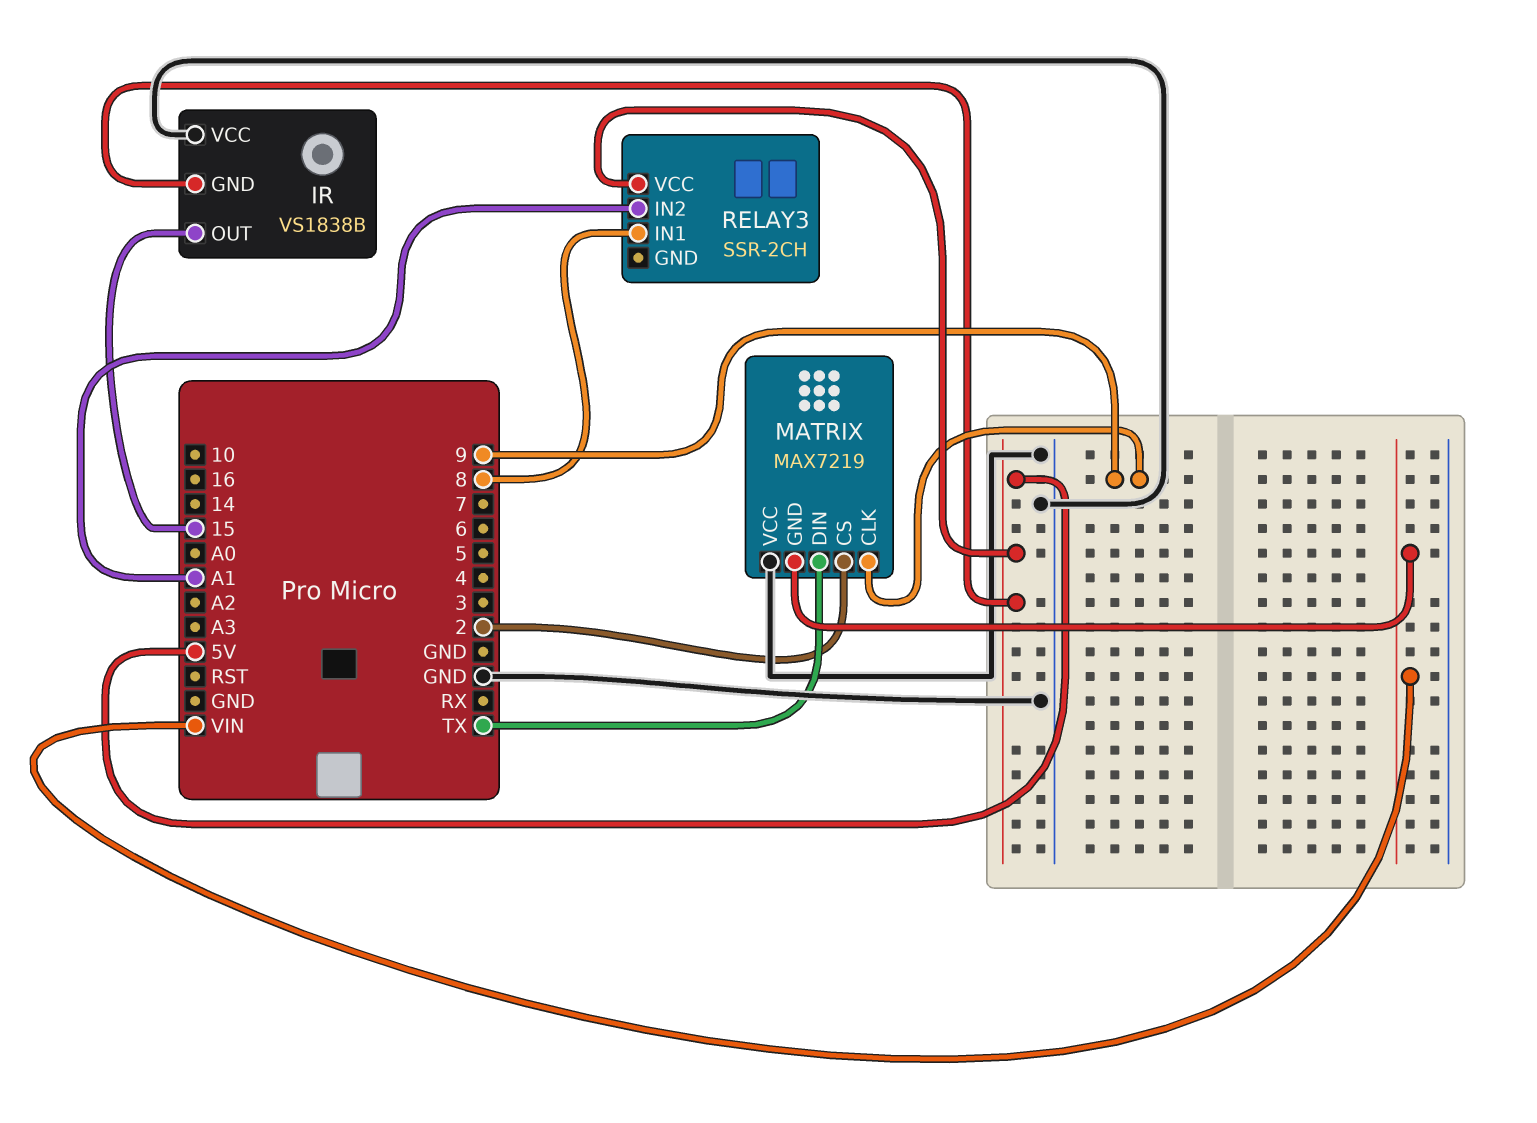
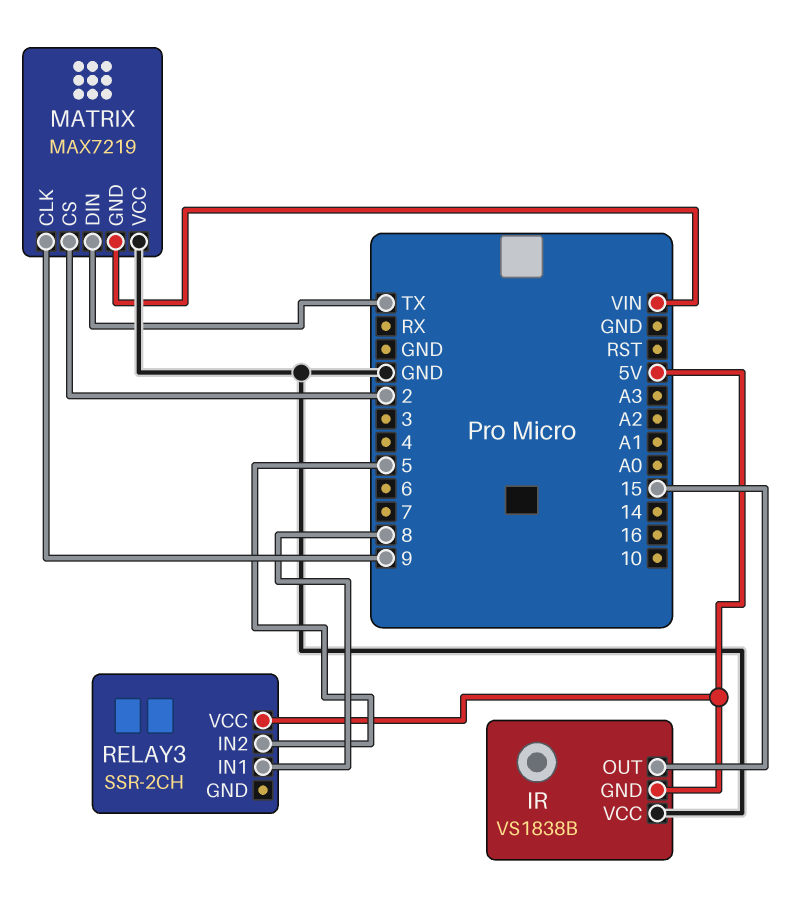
RELAY3 pin IN2: A1 -> 5

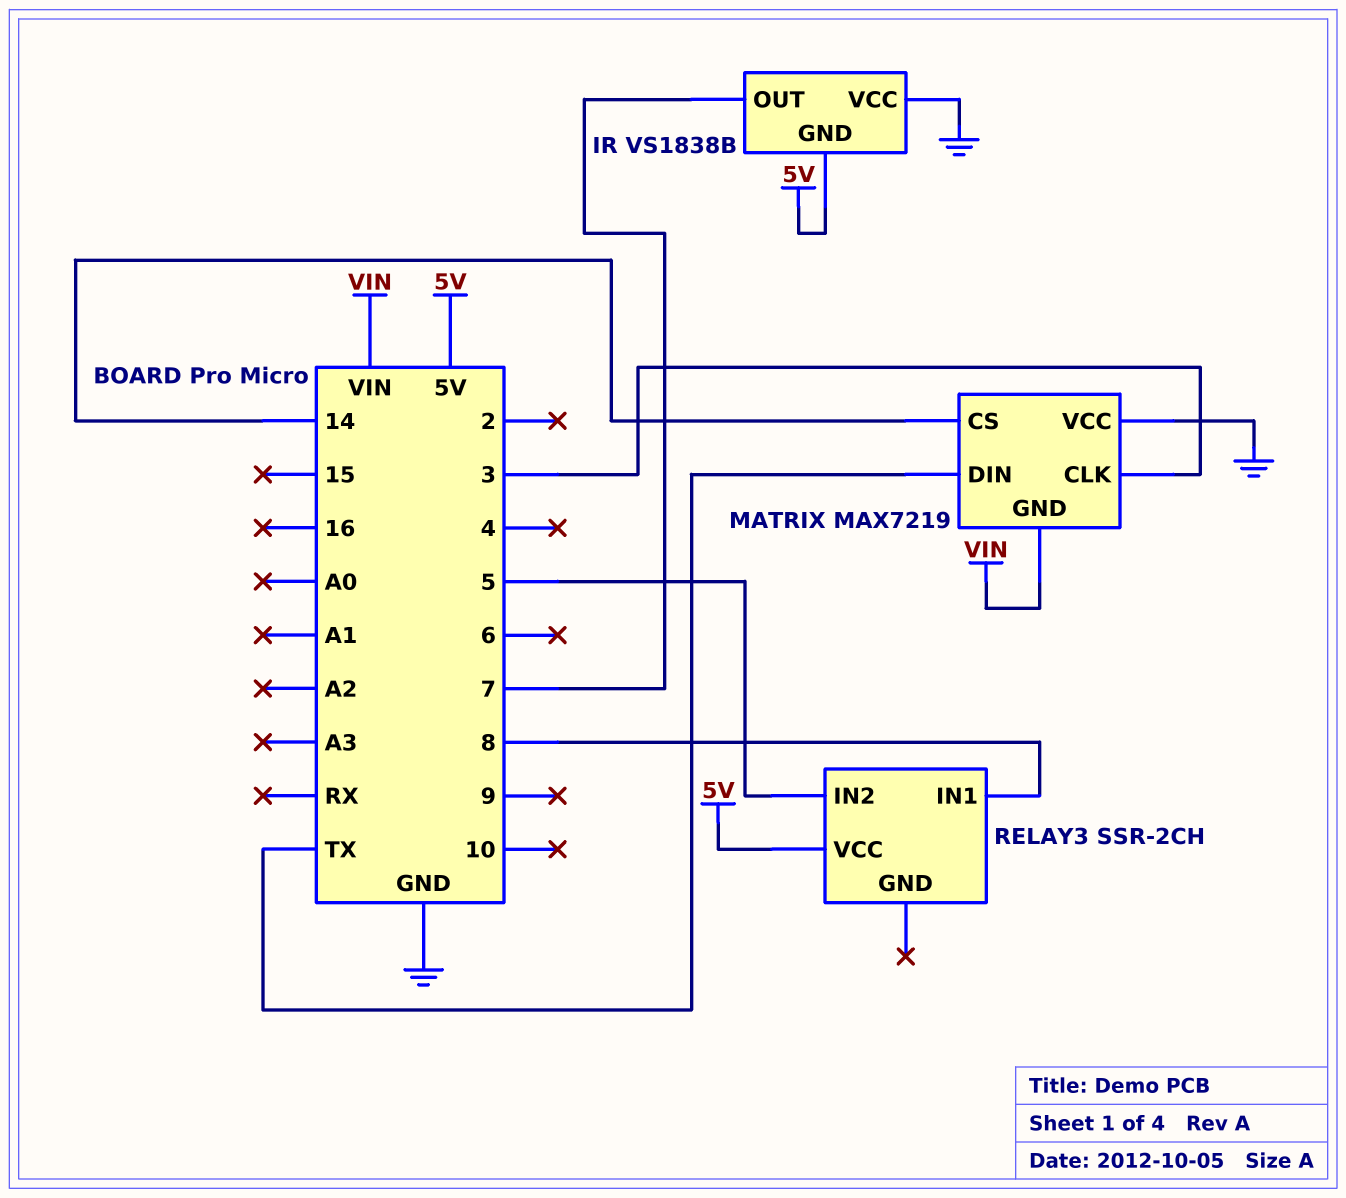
IR pin OUT: 15 -> 7
MATRIX pin CLK: 9 -> 3
MATRIX pin CS: 2 -> 14

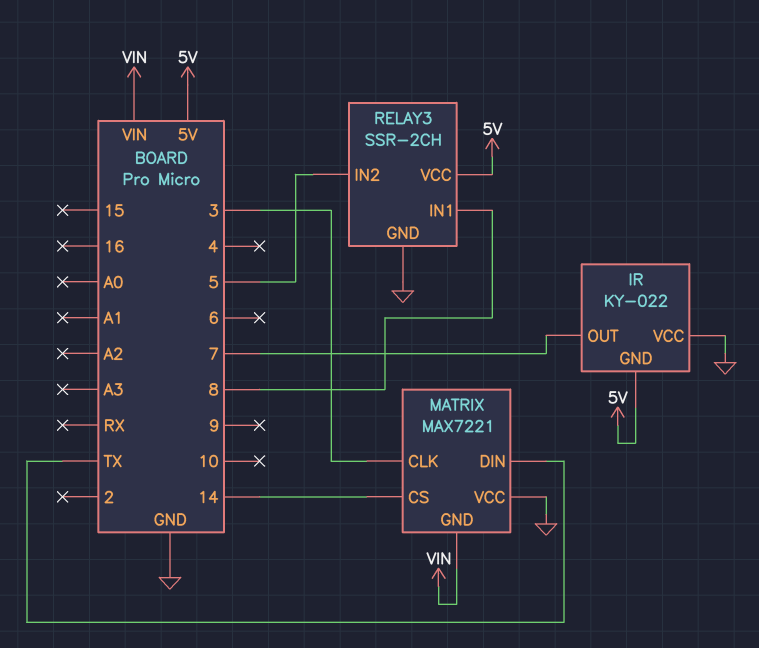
IR: VS1838B -> KY-022
MATRIX: MAX7219 -> MAX7221
RELAY3 pin GND: none -> GND

